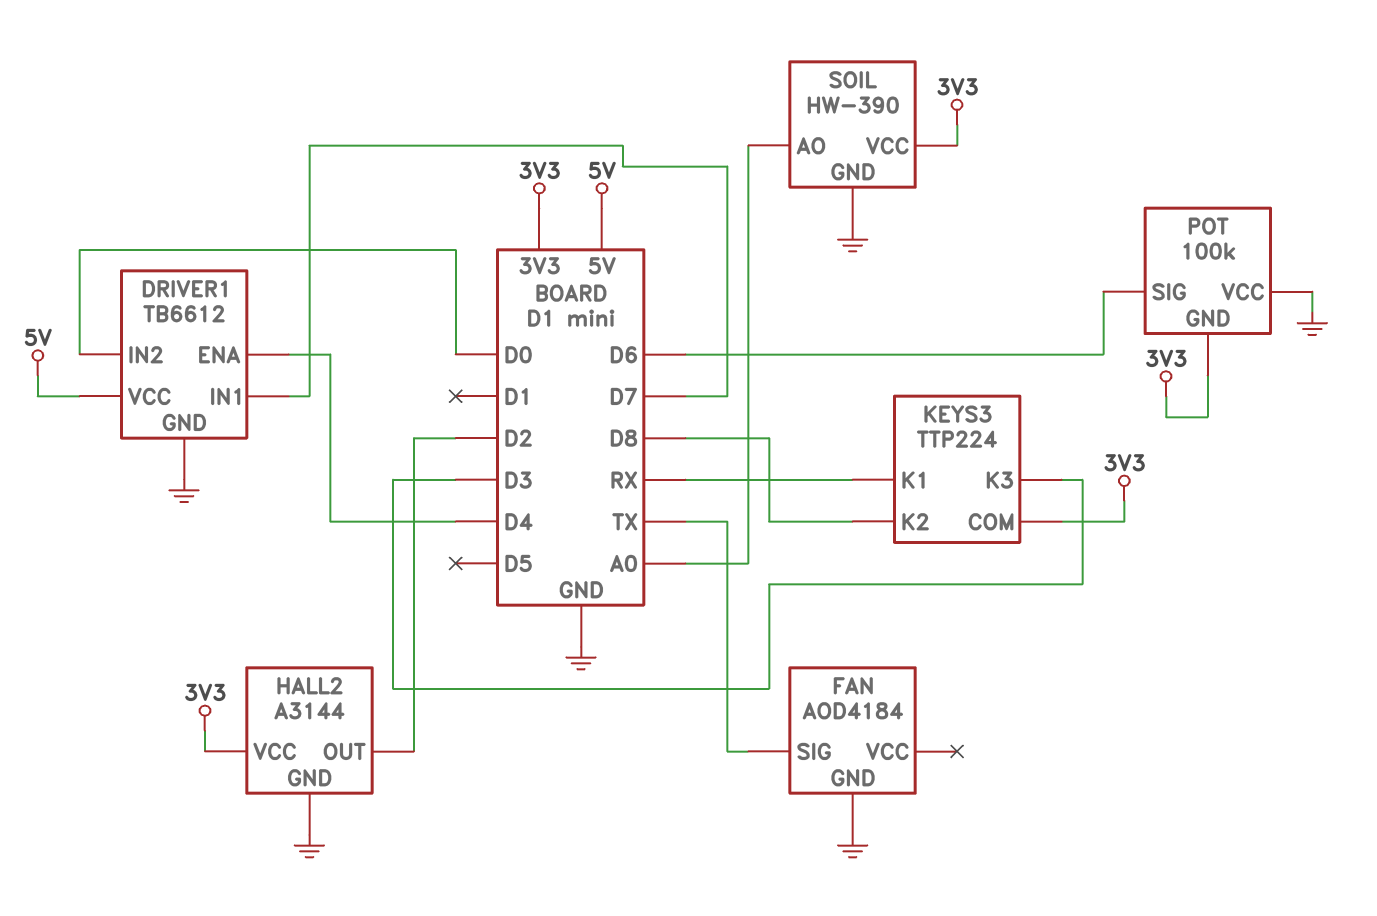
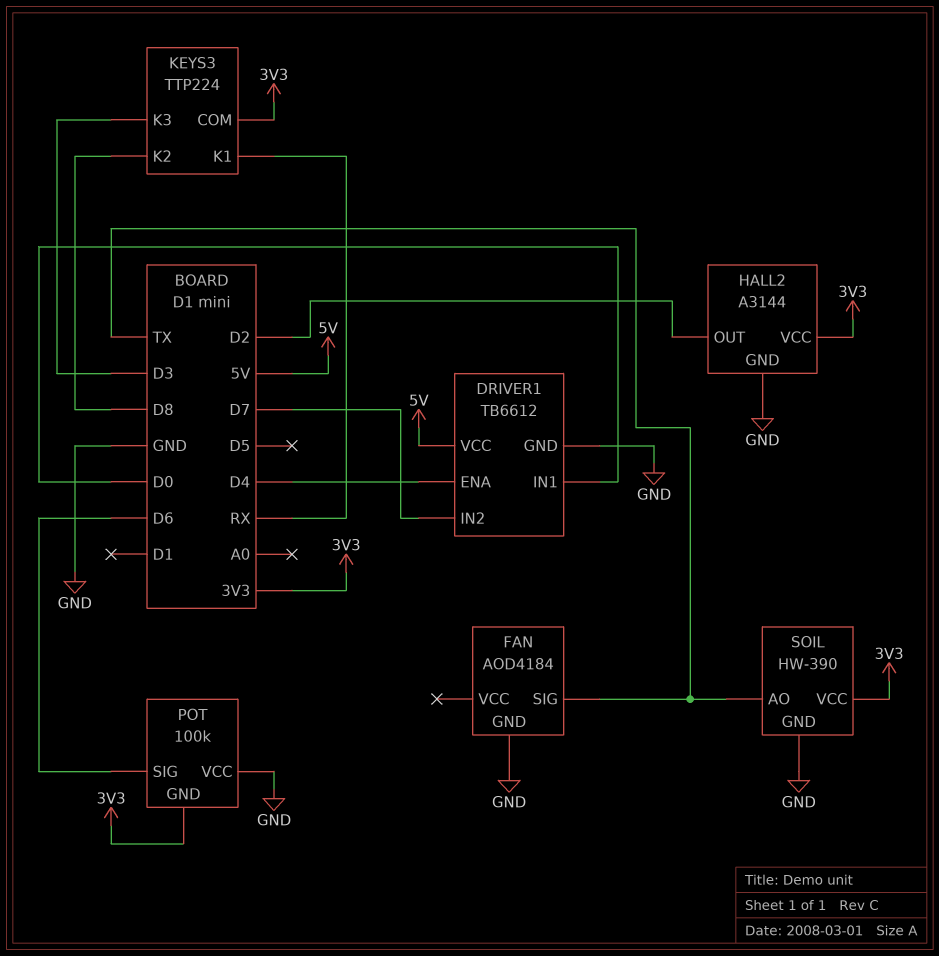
DRIVER1 pin IN1: D7 -> D0
DRIVER1 pin IN2: D0 -> D7
SOIL pin AO: A0 -> TX

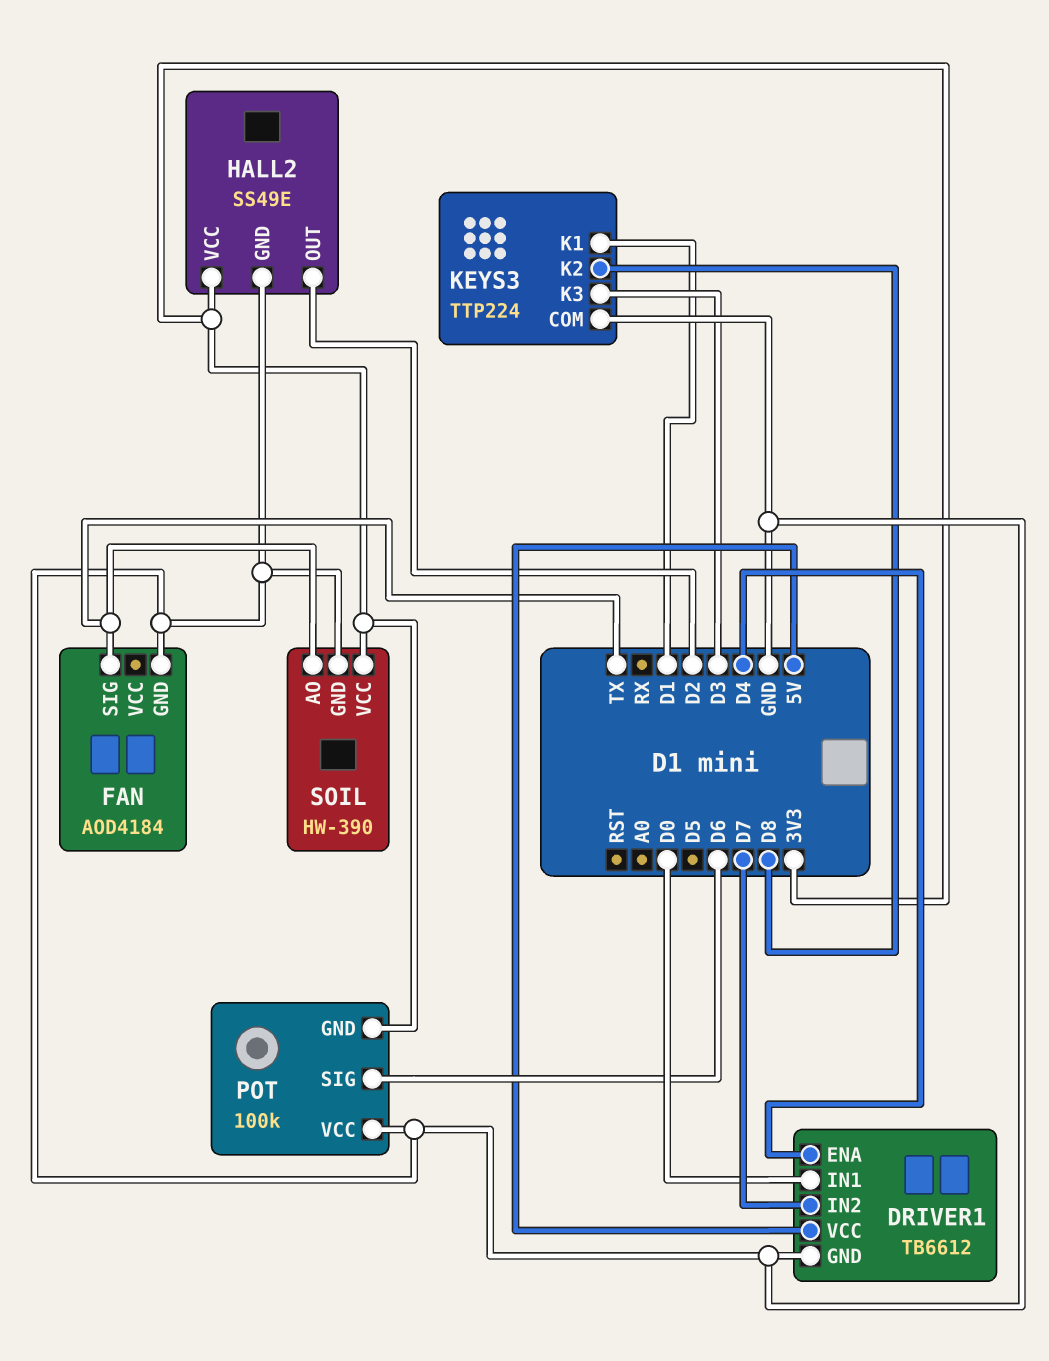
HALL2: A3144 -> SS49E
KEYS3 pin COM: 3V3 -> GND
KEYS3 pin K1: RX -> D1

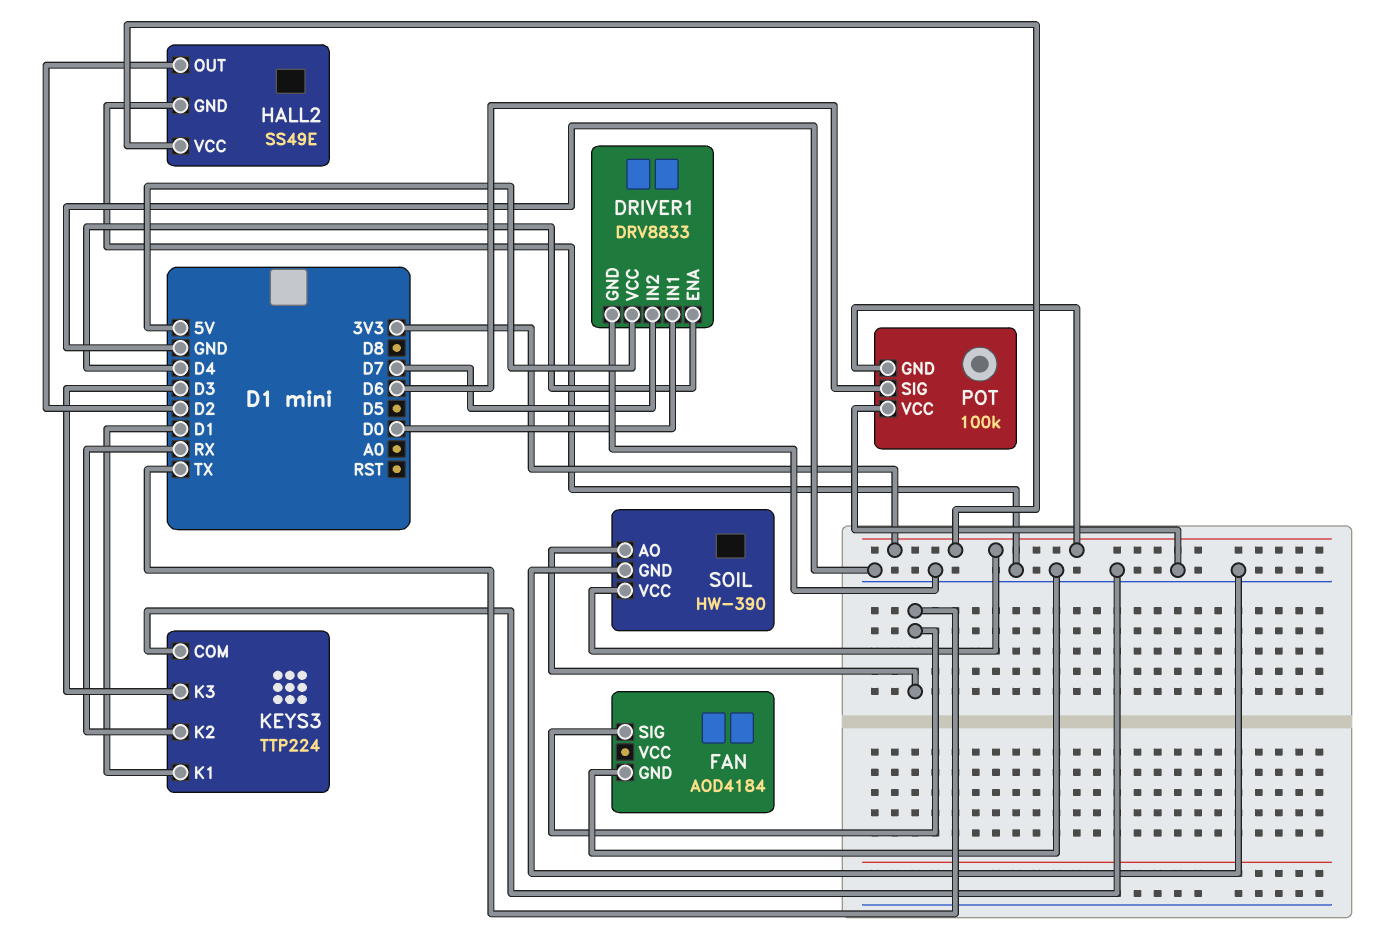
DRIVER1: TB6612 -> DRV8833
KEYS3 pin K2: D8 -> RX

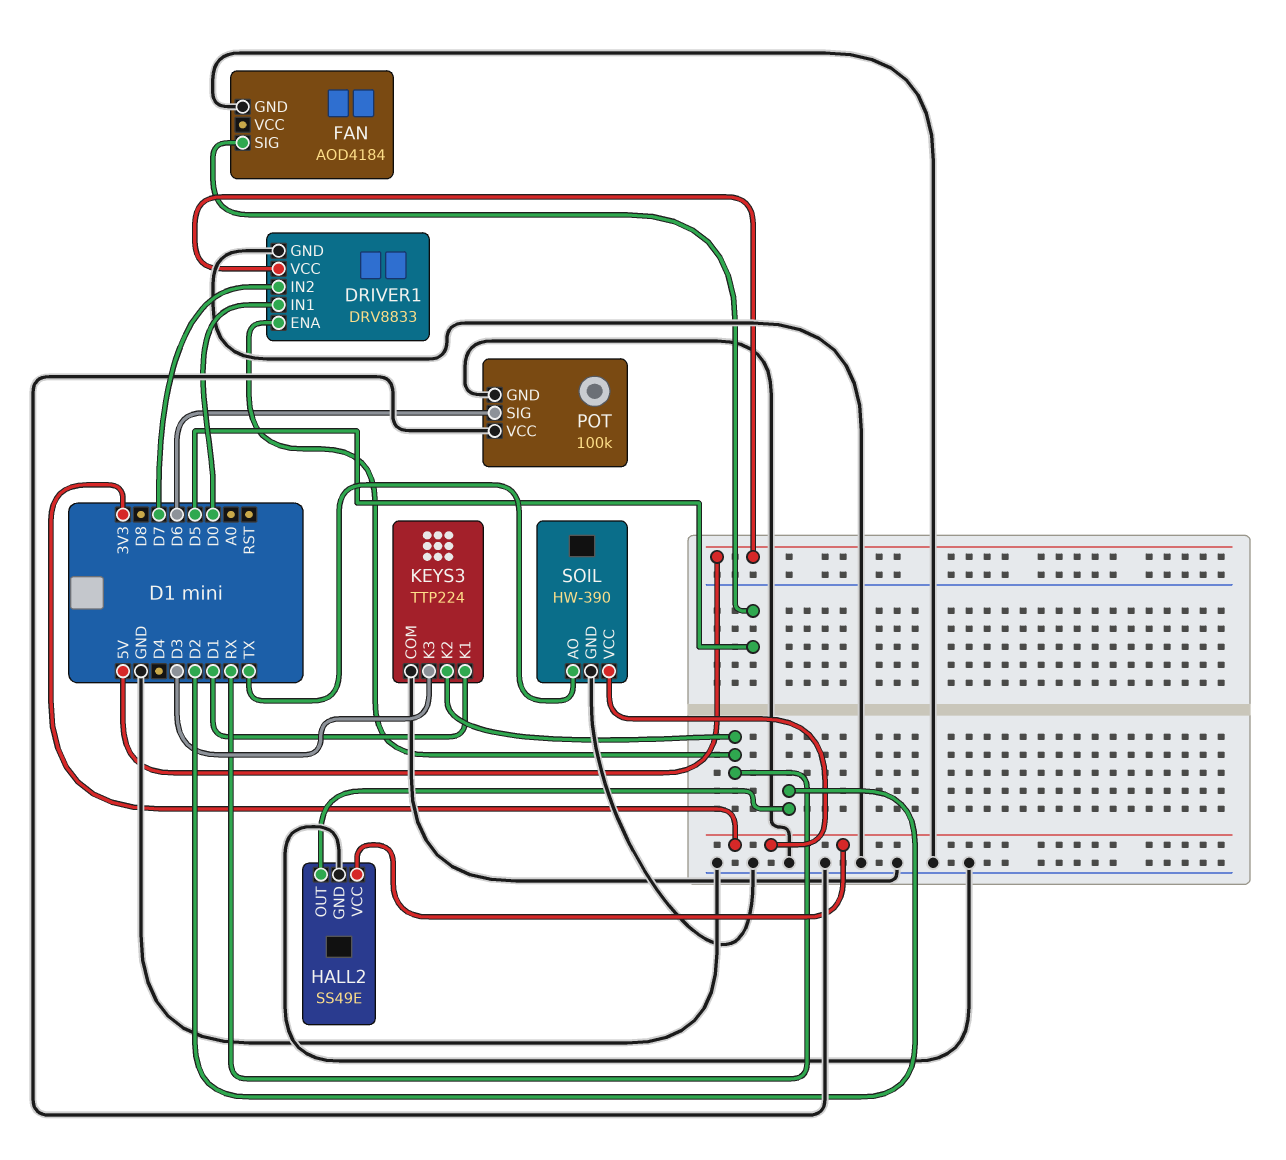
DRIVER1 pin ENA: D4 -> RX
FAN pin SIG: TX -> D5
POT pin GND: 3V3 -> GND

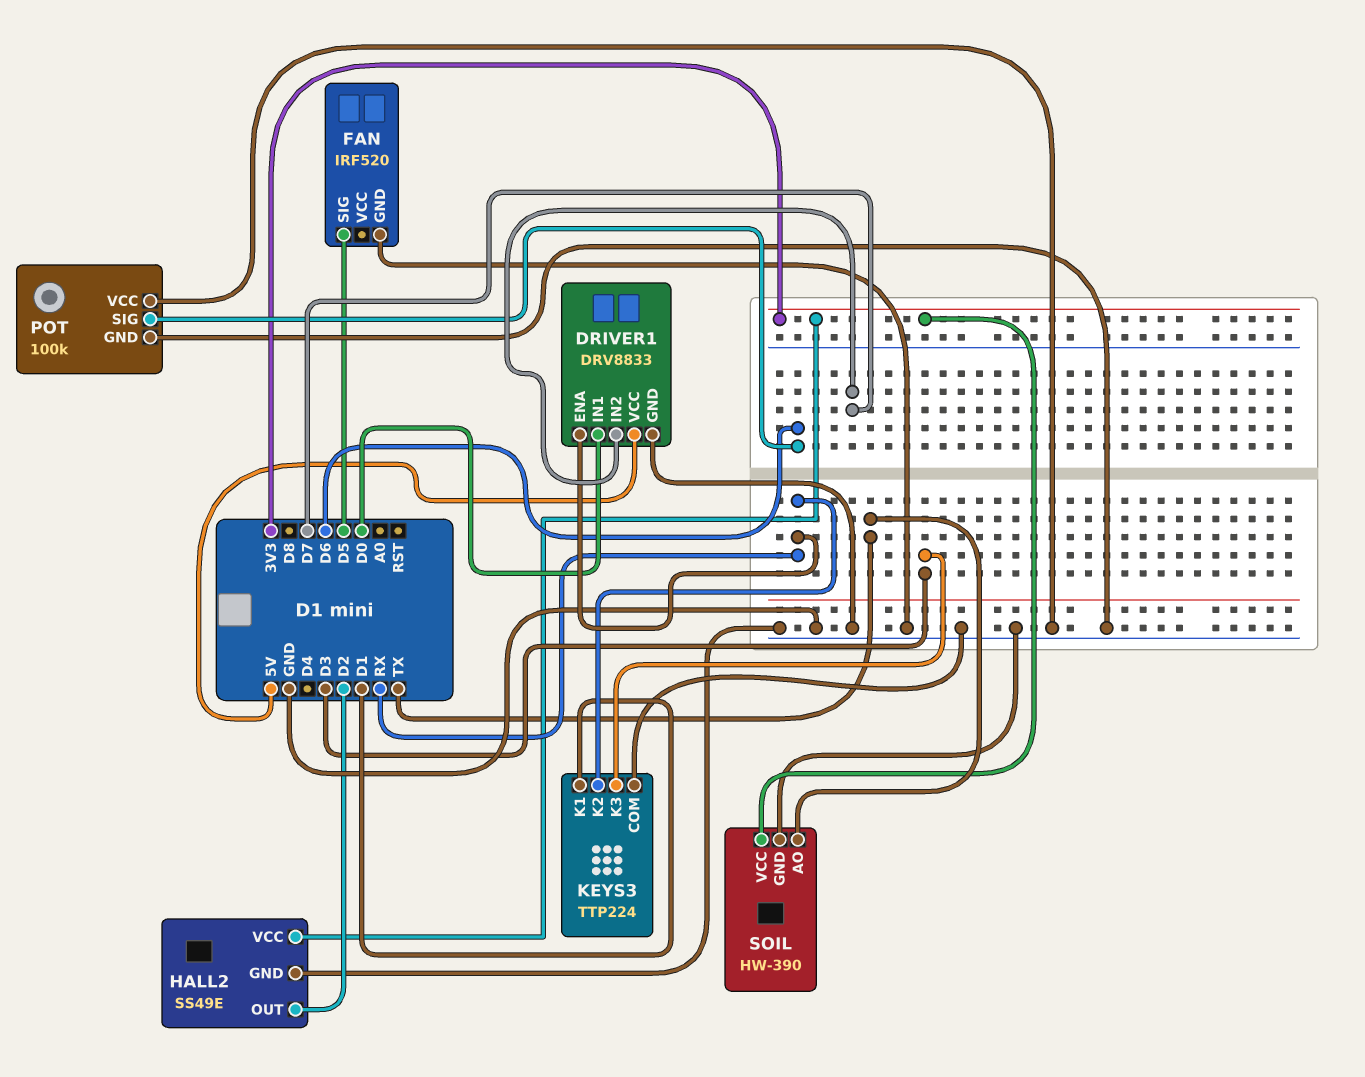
FAN: AOD4184 -> IRF520

